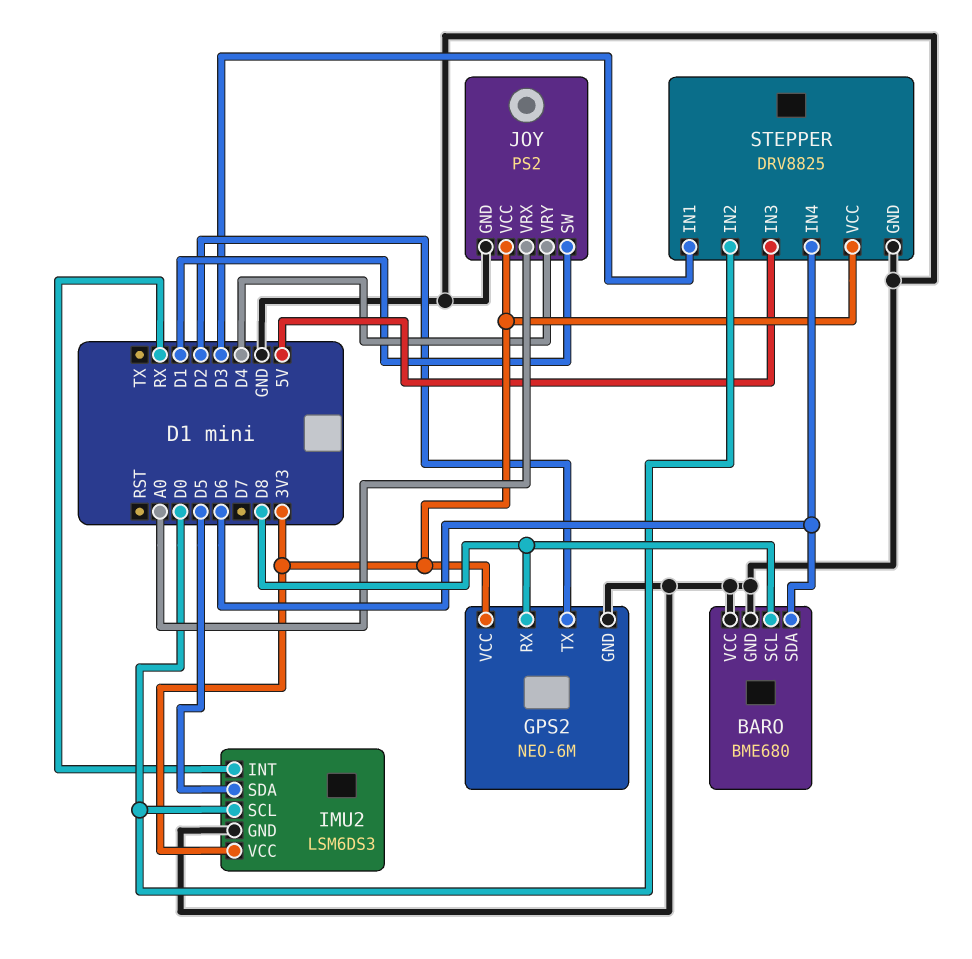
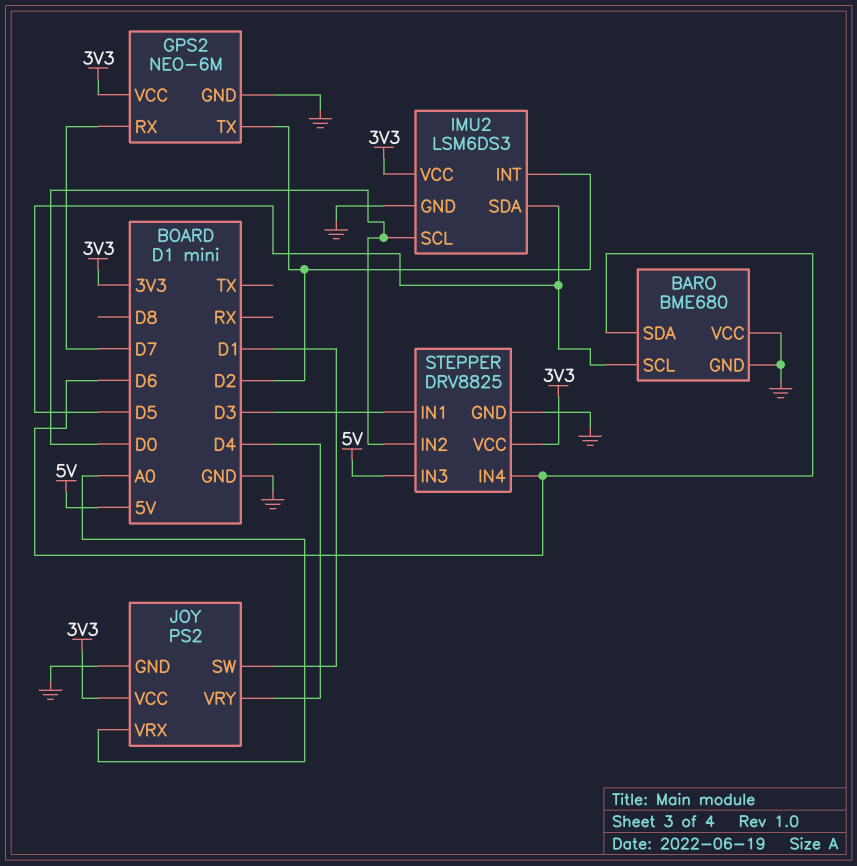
BARO pin SCL: D8 -> D5
GPS2 pin RX: D8 -> D7
IMU2 pin INT: RX -> D2

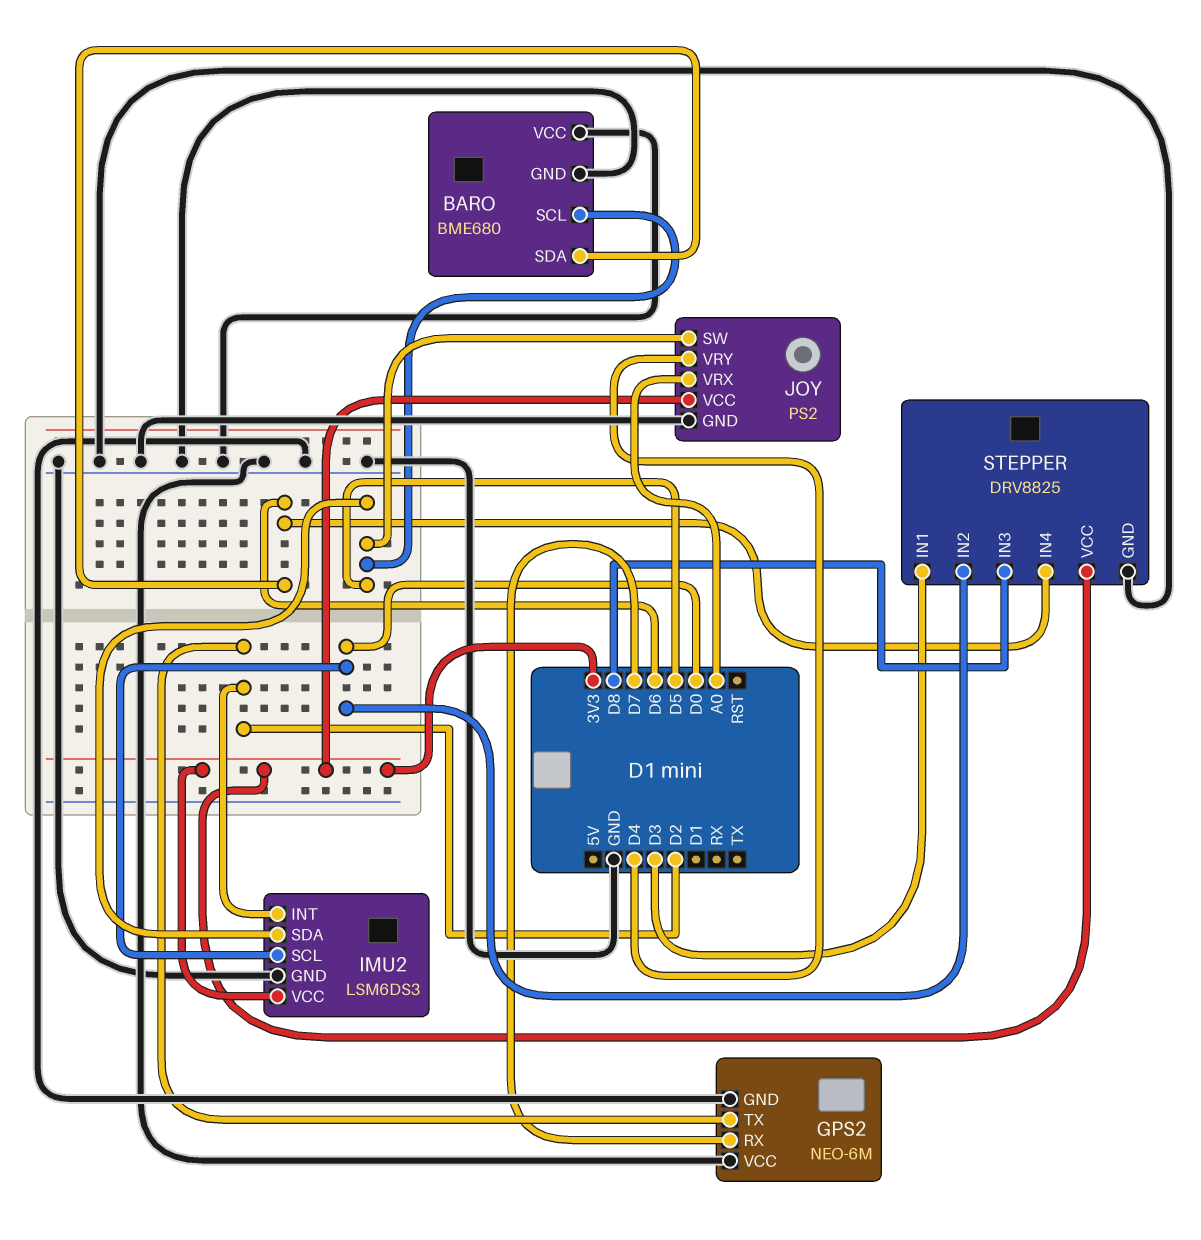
GPS2 pin VCC: 3V3 -> GND
JOY pin SW: D1 -> D5
STEPPER pin IN3: 5V -> D8

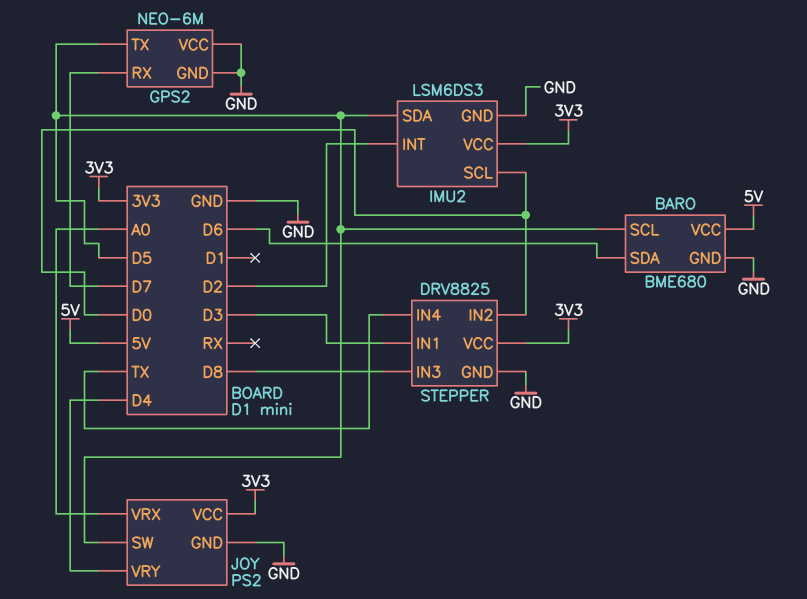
BARO pin VCC: GND -> 5V
GPS2 pin TX: D2 -> D5
STEPPER pin IN4: D6 -> TX

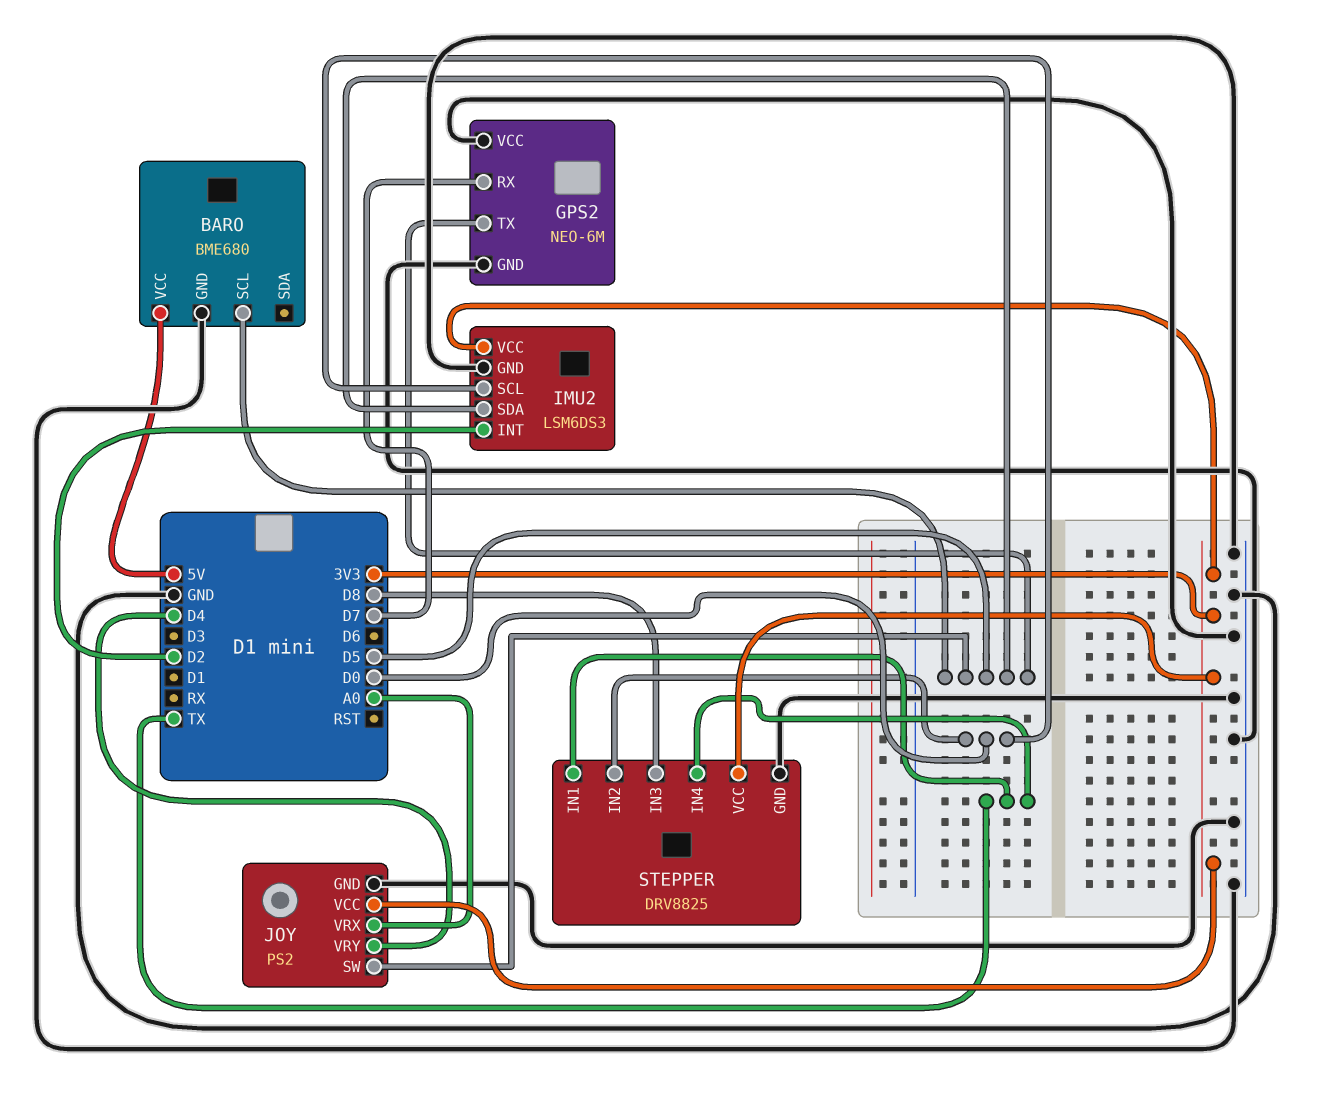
BARO pin SDA: D6 -> none
STEPPER pin IN1: D3 -> TX

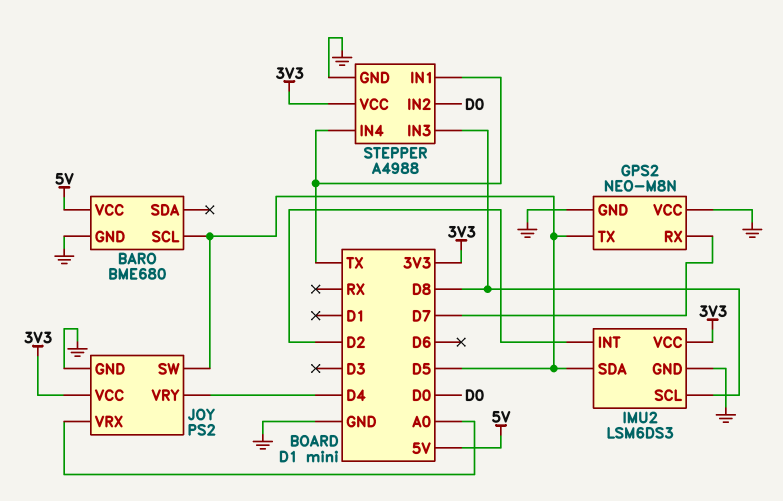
GPS2: NEO-6M -> NEO-M8N
IMU2 pin SCL: D0 -> D8
STEPPER: DRV8825 -> A4988

